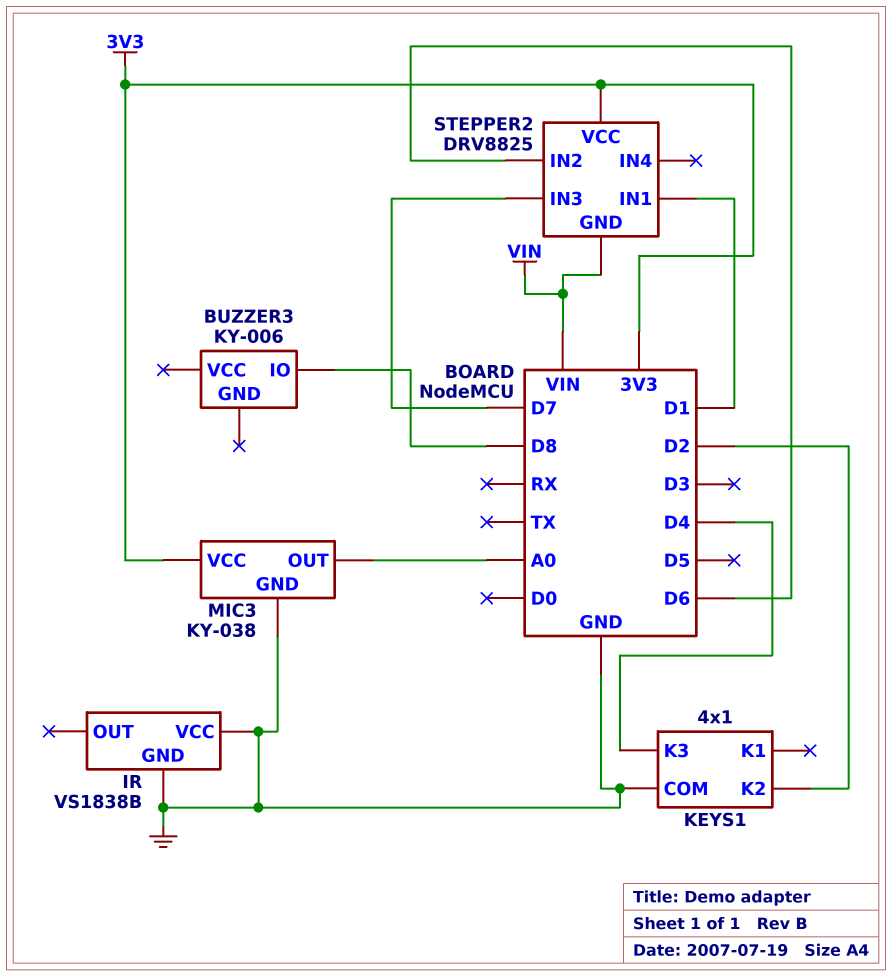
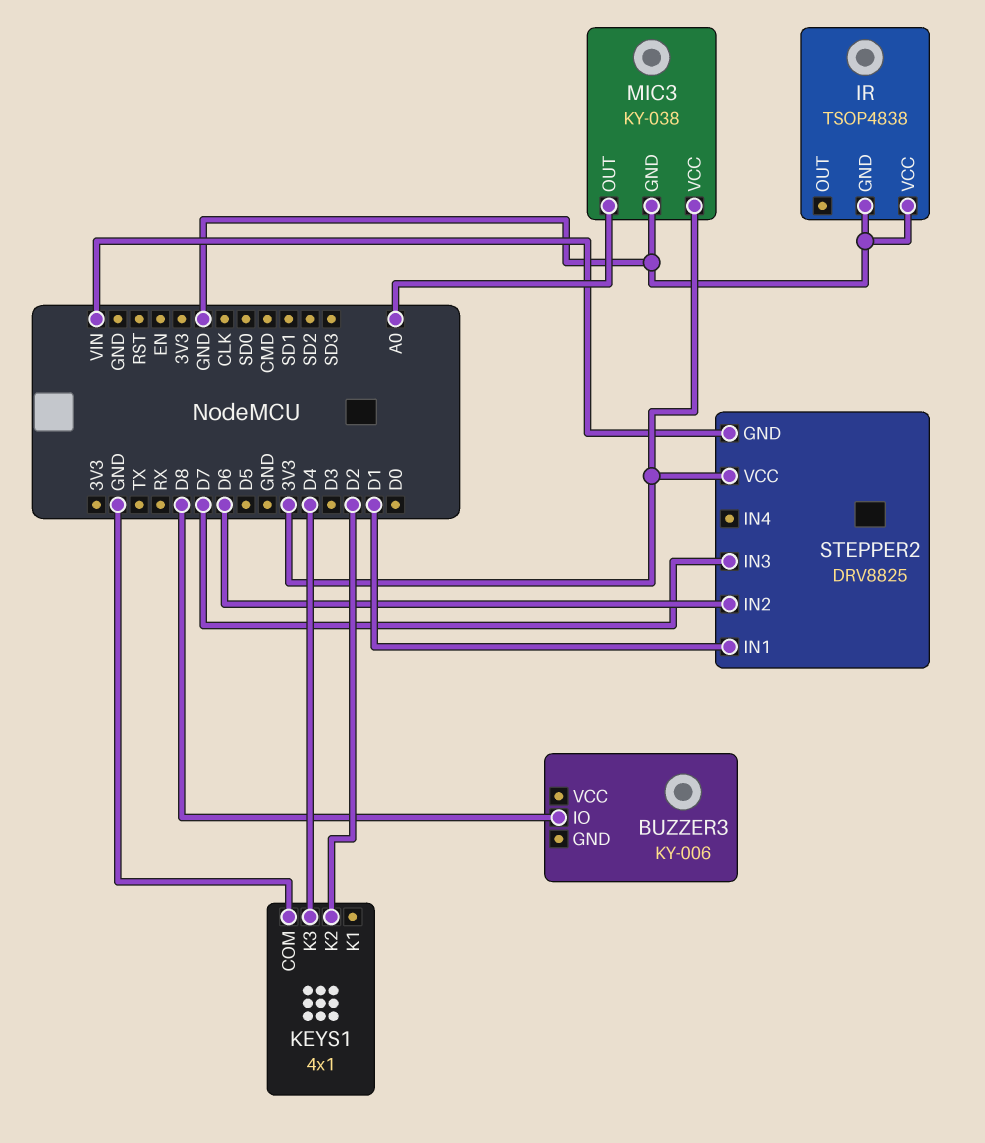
IR: VS1838B -> TSOP4838

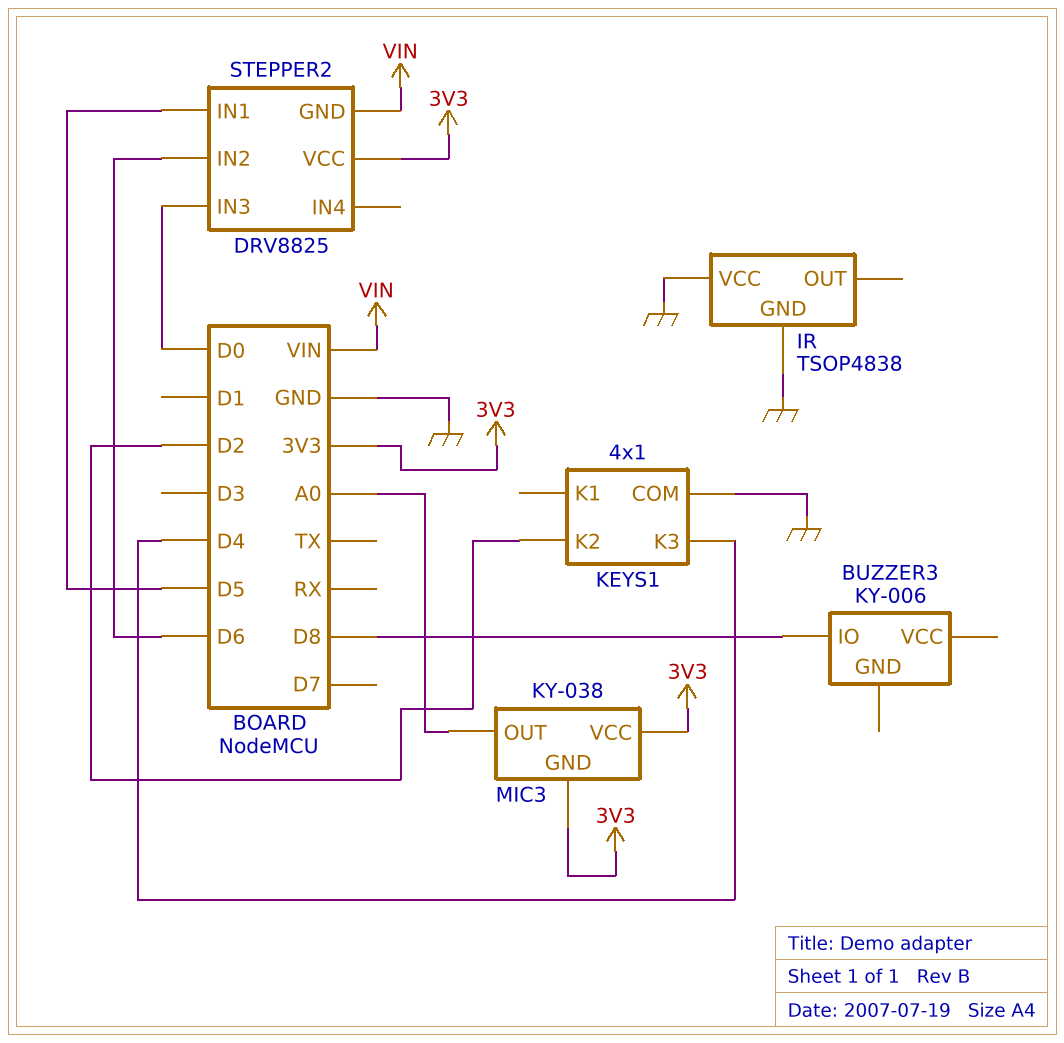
MIC3 pin GND: GND -> 3V3
STEPPER2 pin IN1: D1 -> D5
STEPPER2 pin IN3: D7 -> D0

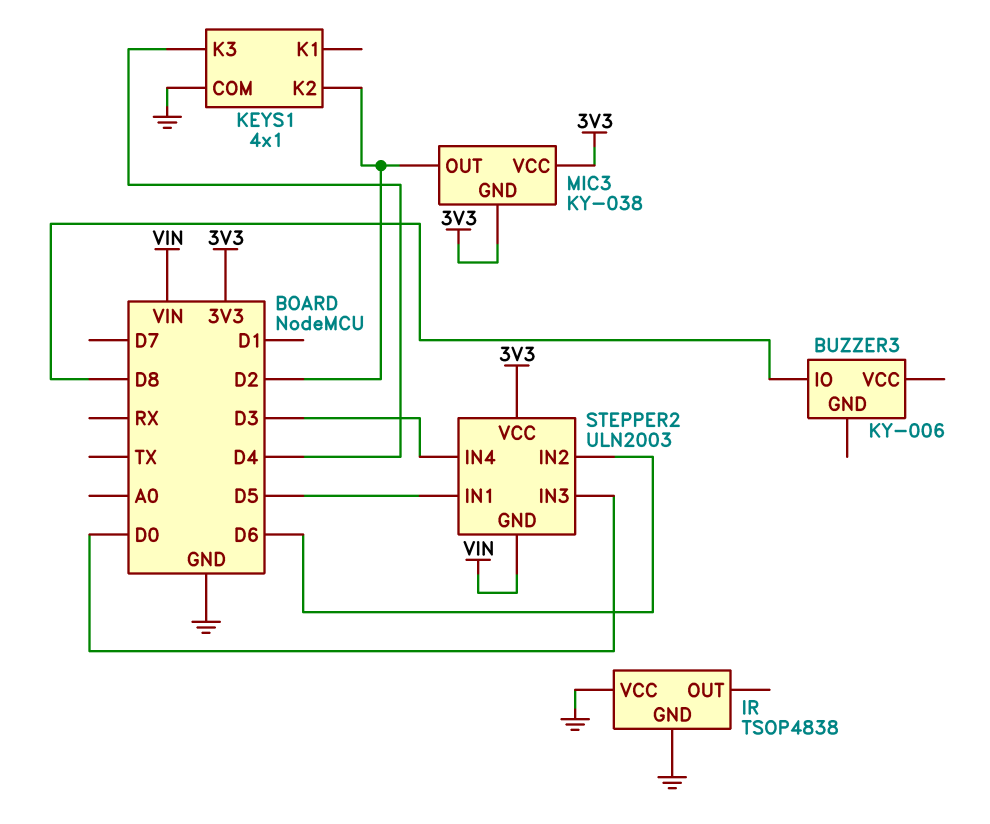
MIC3 pin OUT: A0 -> D2
STEPPER2: DRV8825 -> ULN2003
STEPPER2 pin IN4: none -> D3

